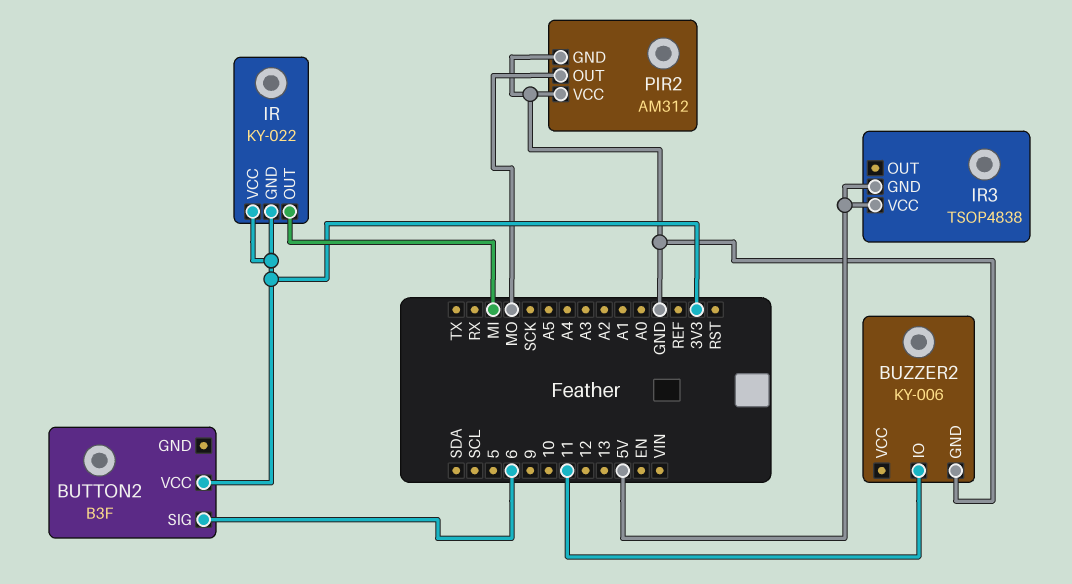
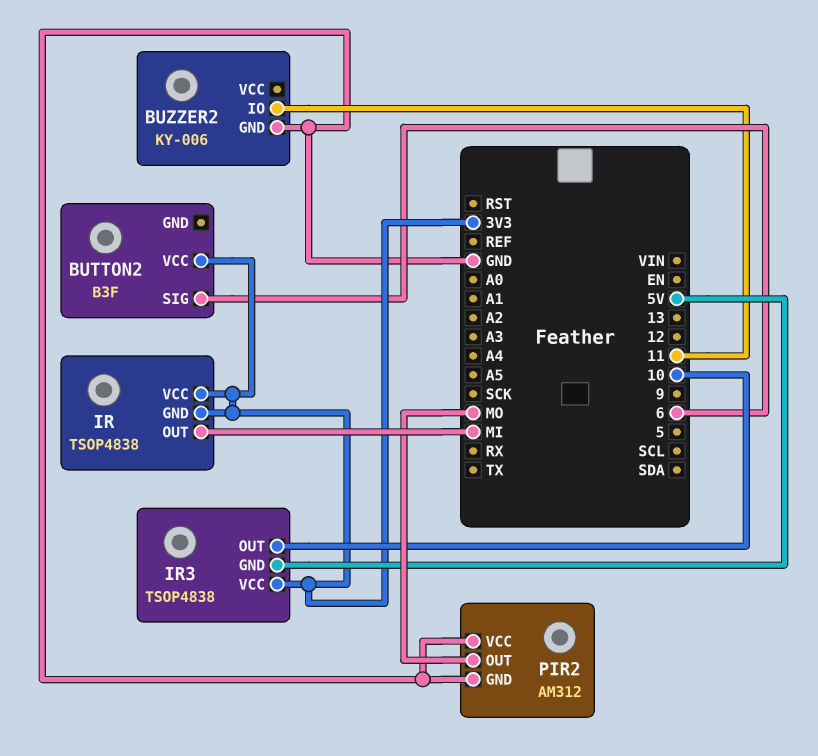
IR: KY-022 -> TSOP4838
IR3 pin OUT: none -> 10
IR3 pin VCC: 5V -> 3V3

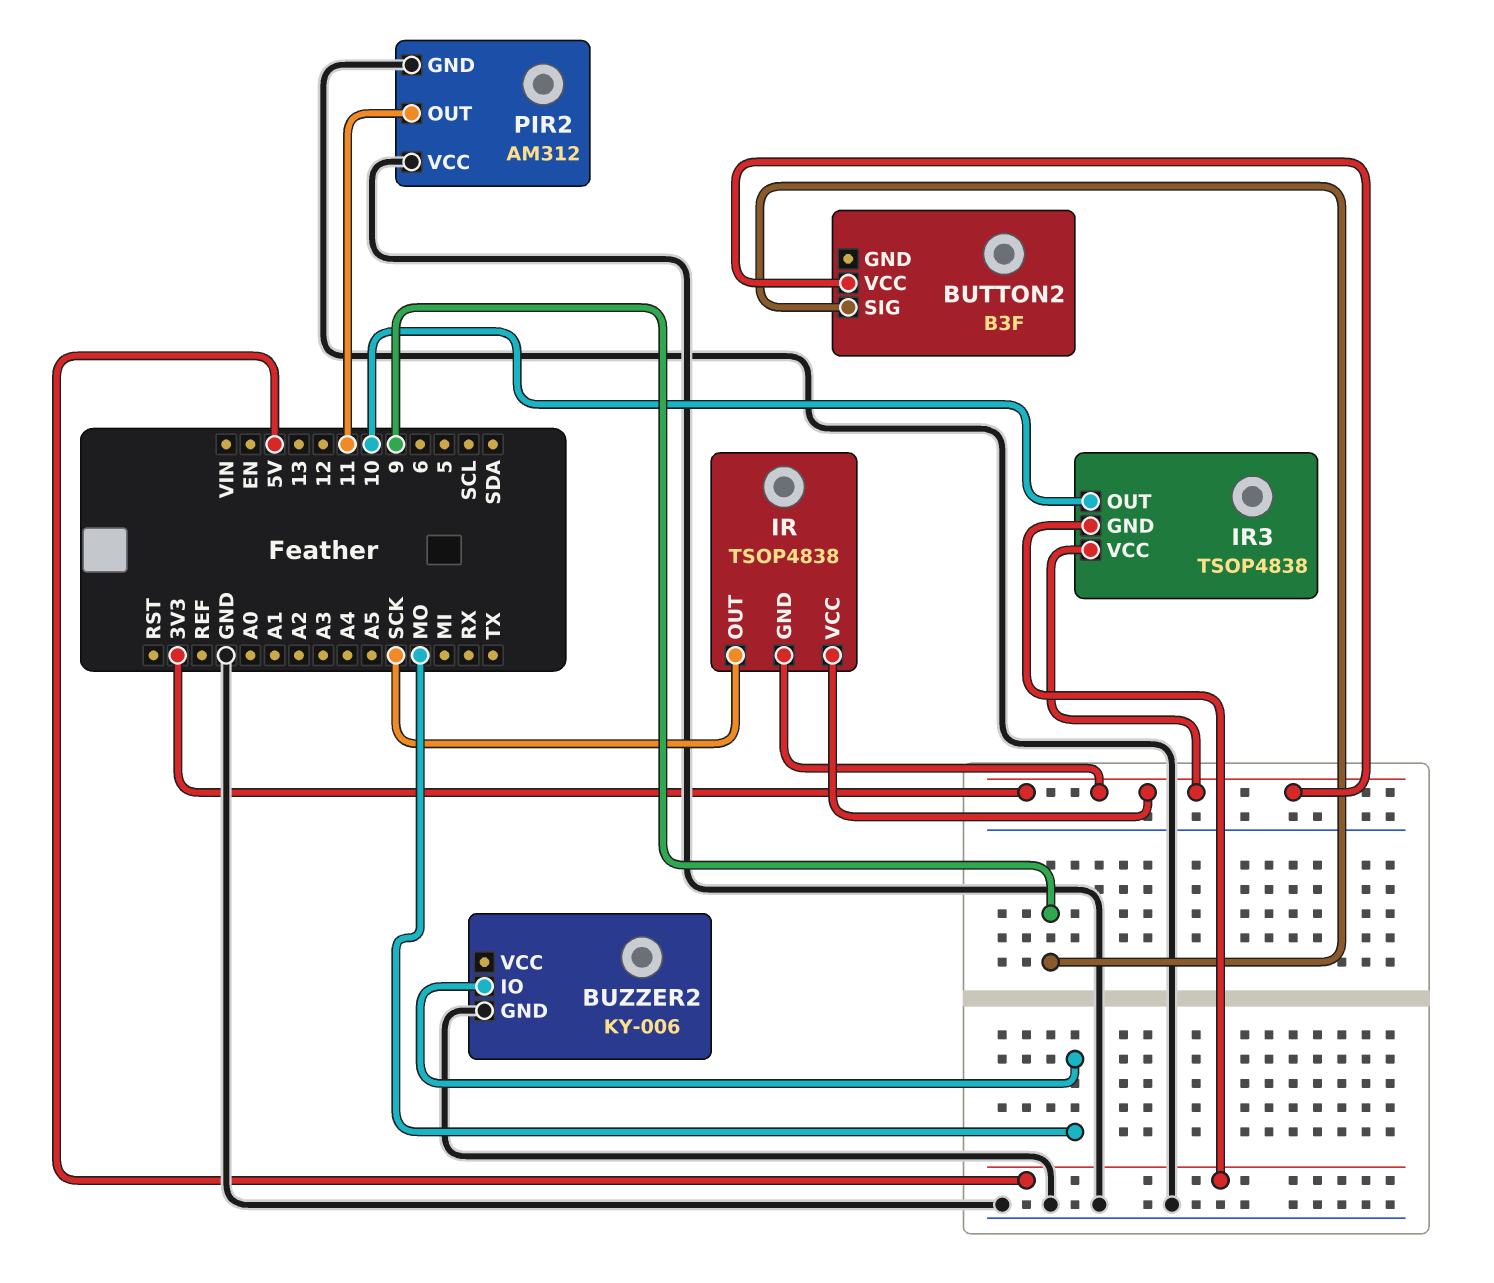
BUTTON2 pin SIG: 6 -> 9
BUZZER2 pin IO: 11 -> MO
IR pin OUT: MI -> SCK
PIR2 pin OUT: MO -> 11

